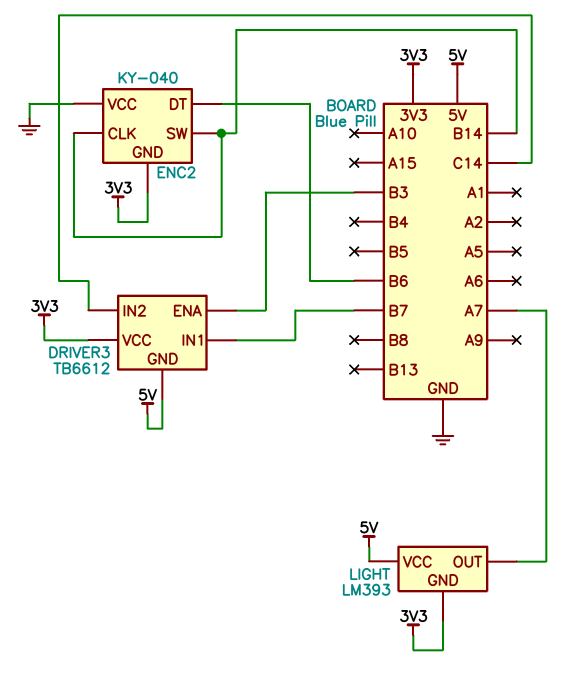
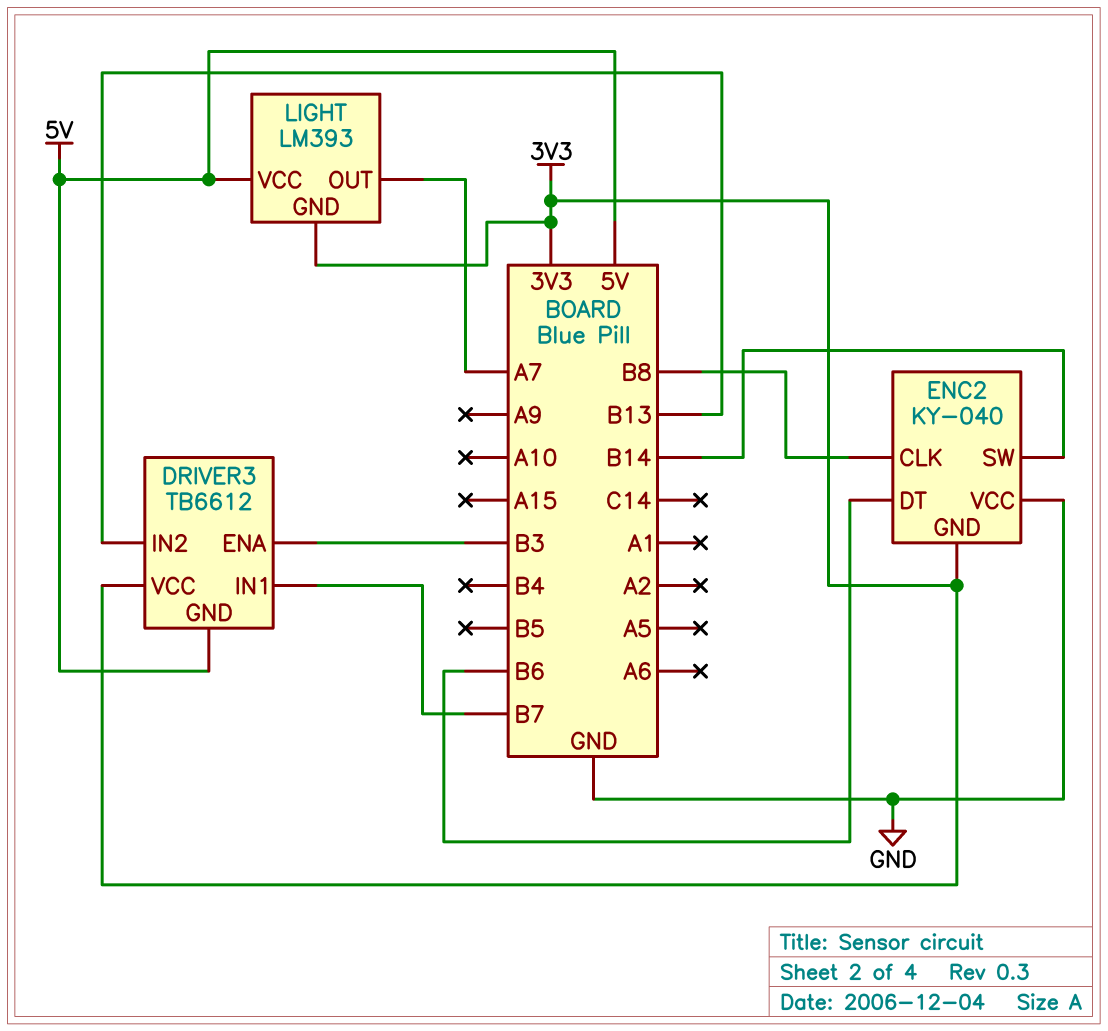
DRIVER3 pin IN2: C14 -> B13
ENC2 pin CLK: B14 -> B8

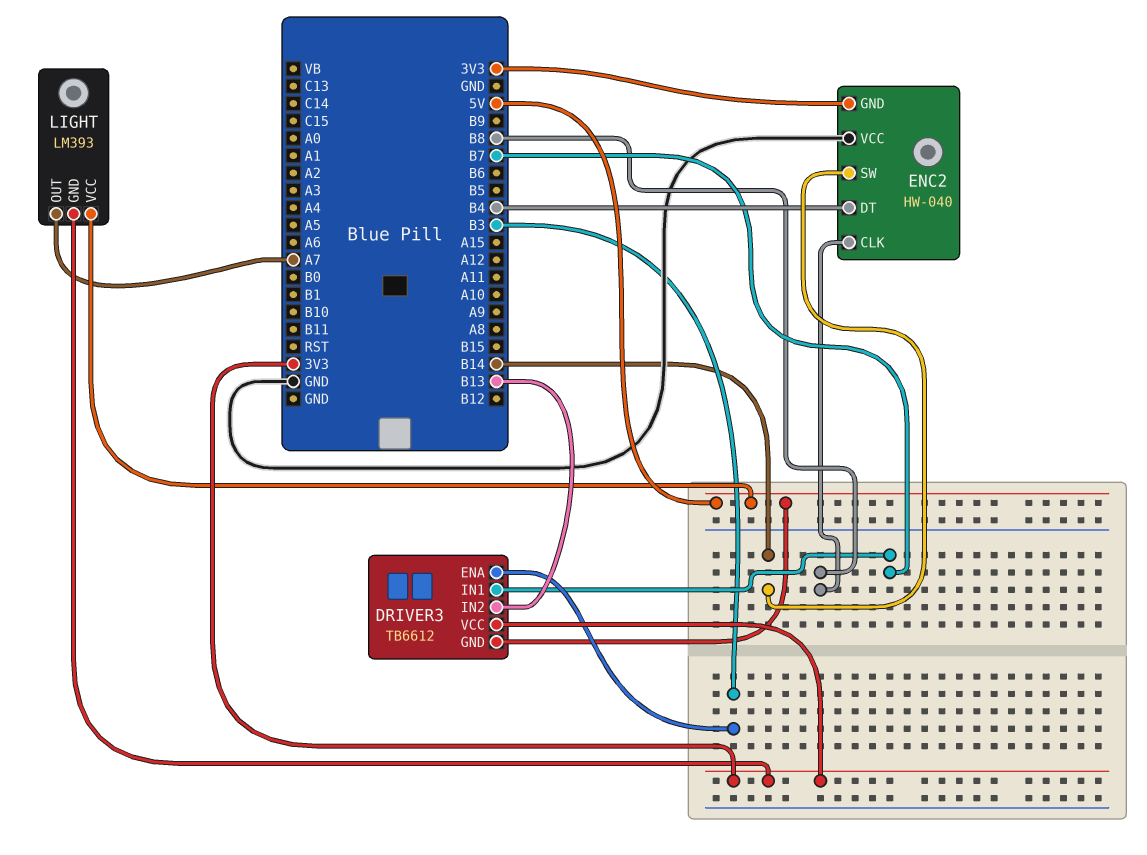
ENC2: KY-040 -> HW-040
ENC2 pin DT: B6 -> B4

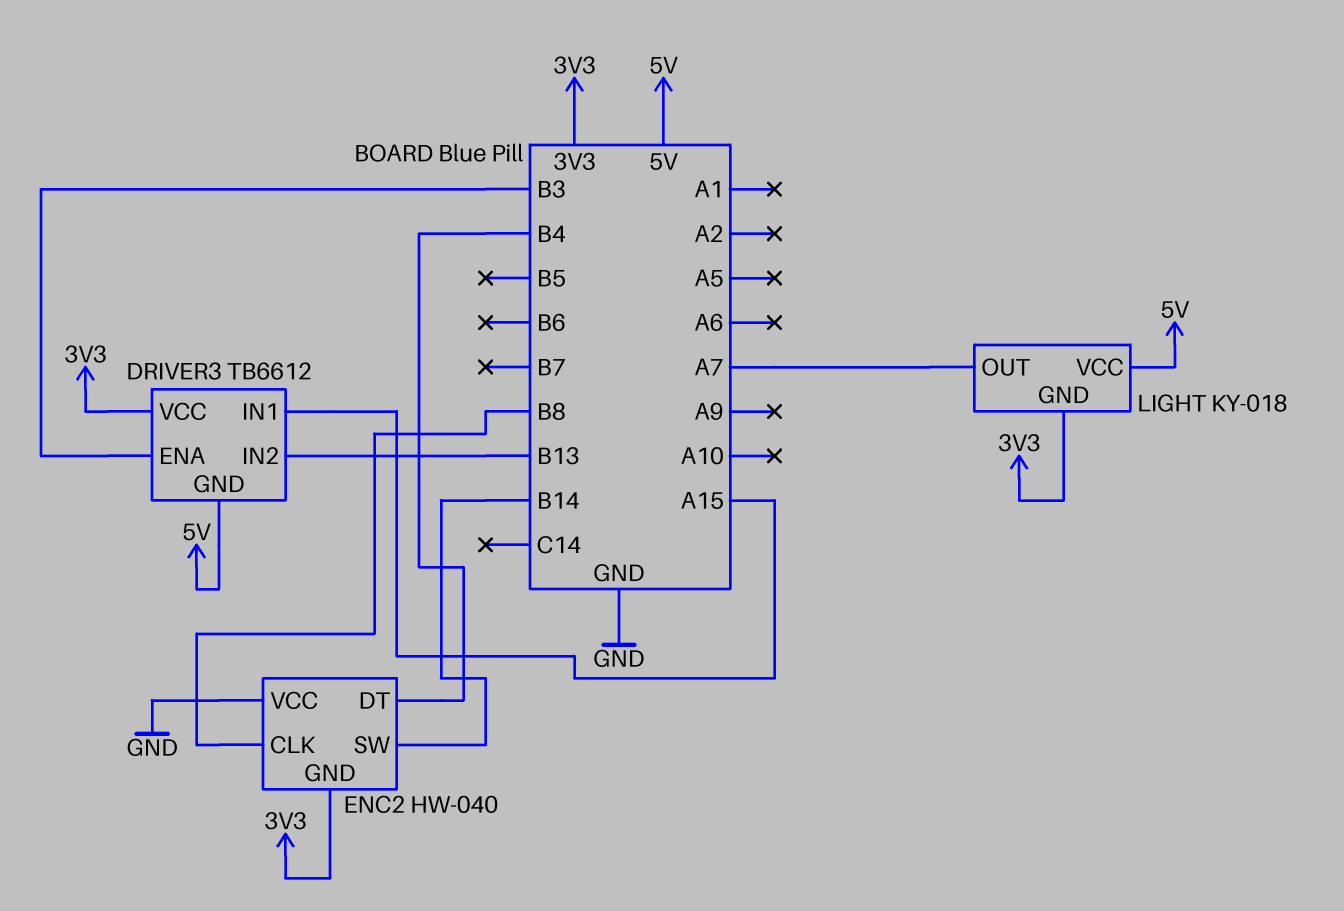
DRIVER3 pin IN1: B7 -> A15
LIGHT: LM393 -> KY-018

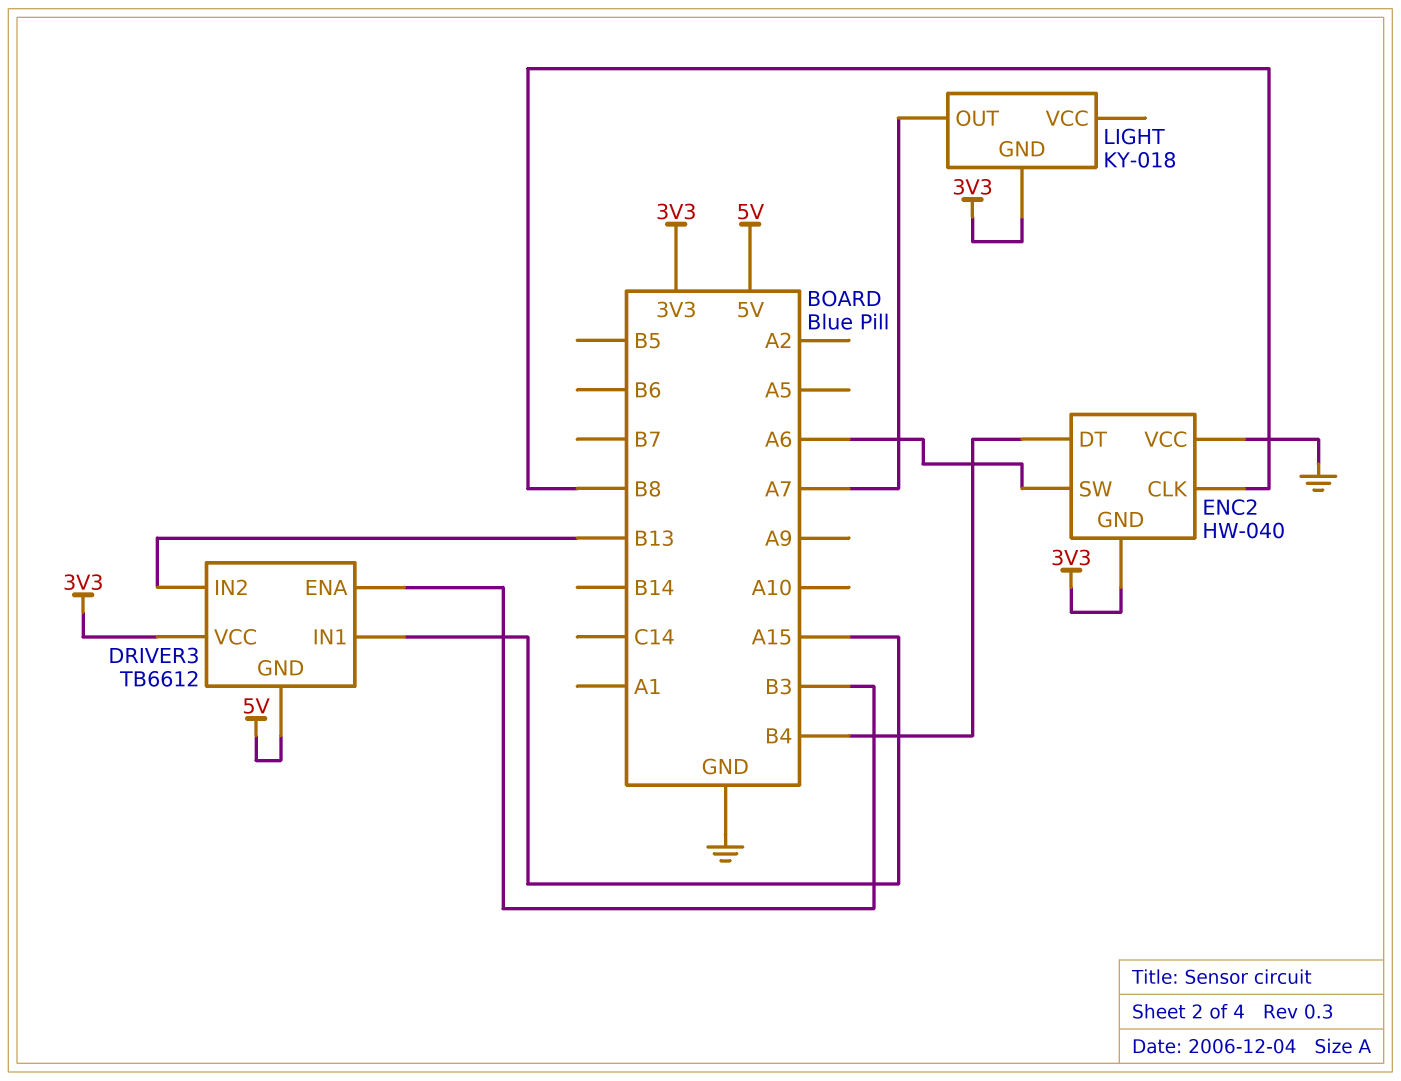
ENC2 pin SW: B14 -> A6
LIGHT pin VCC: 5V -> none

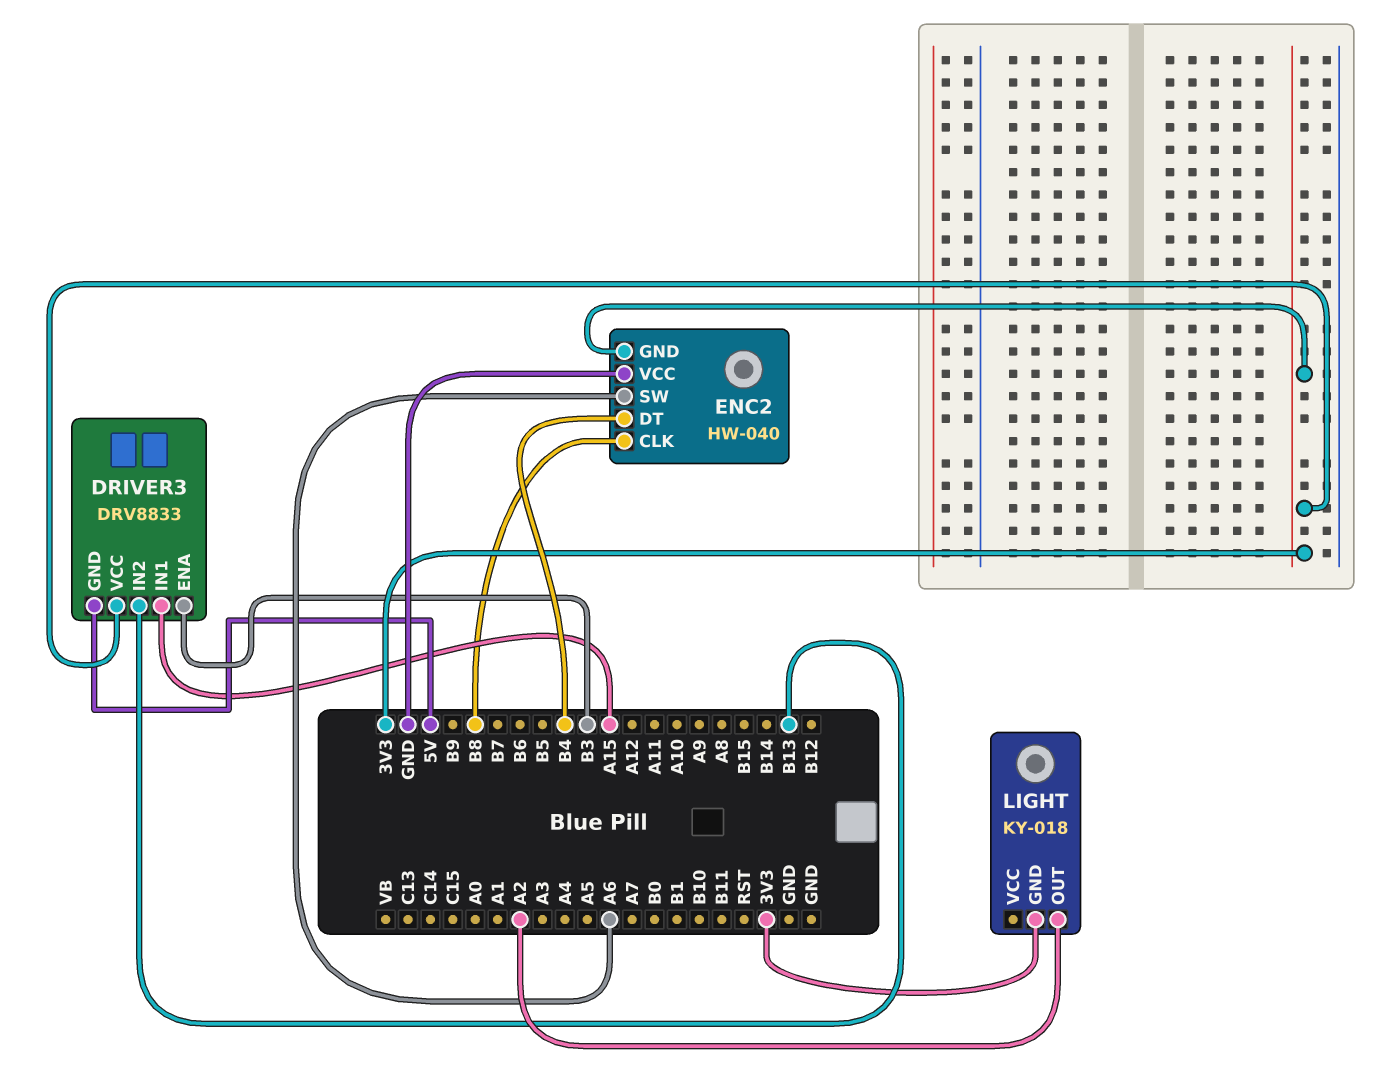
DRIVER3: TB6612 -> DRV8833
LIGHT pin OUT: A7 -> A2

